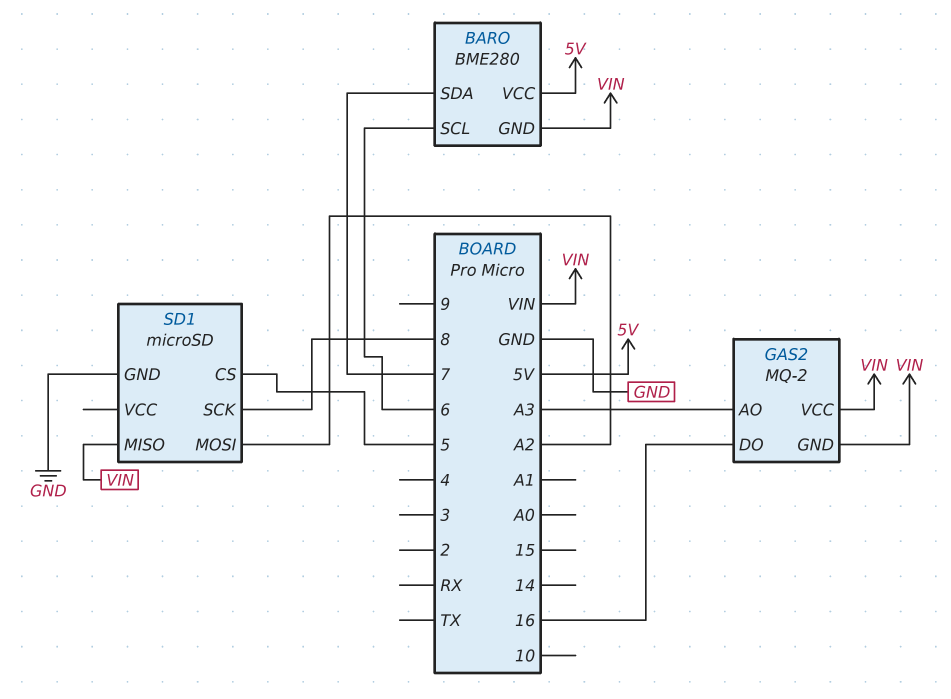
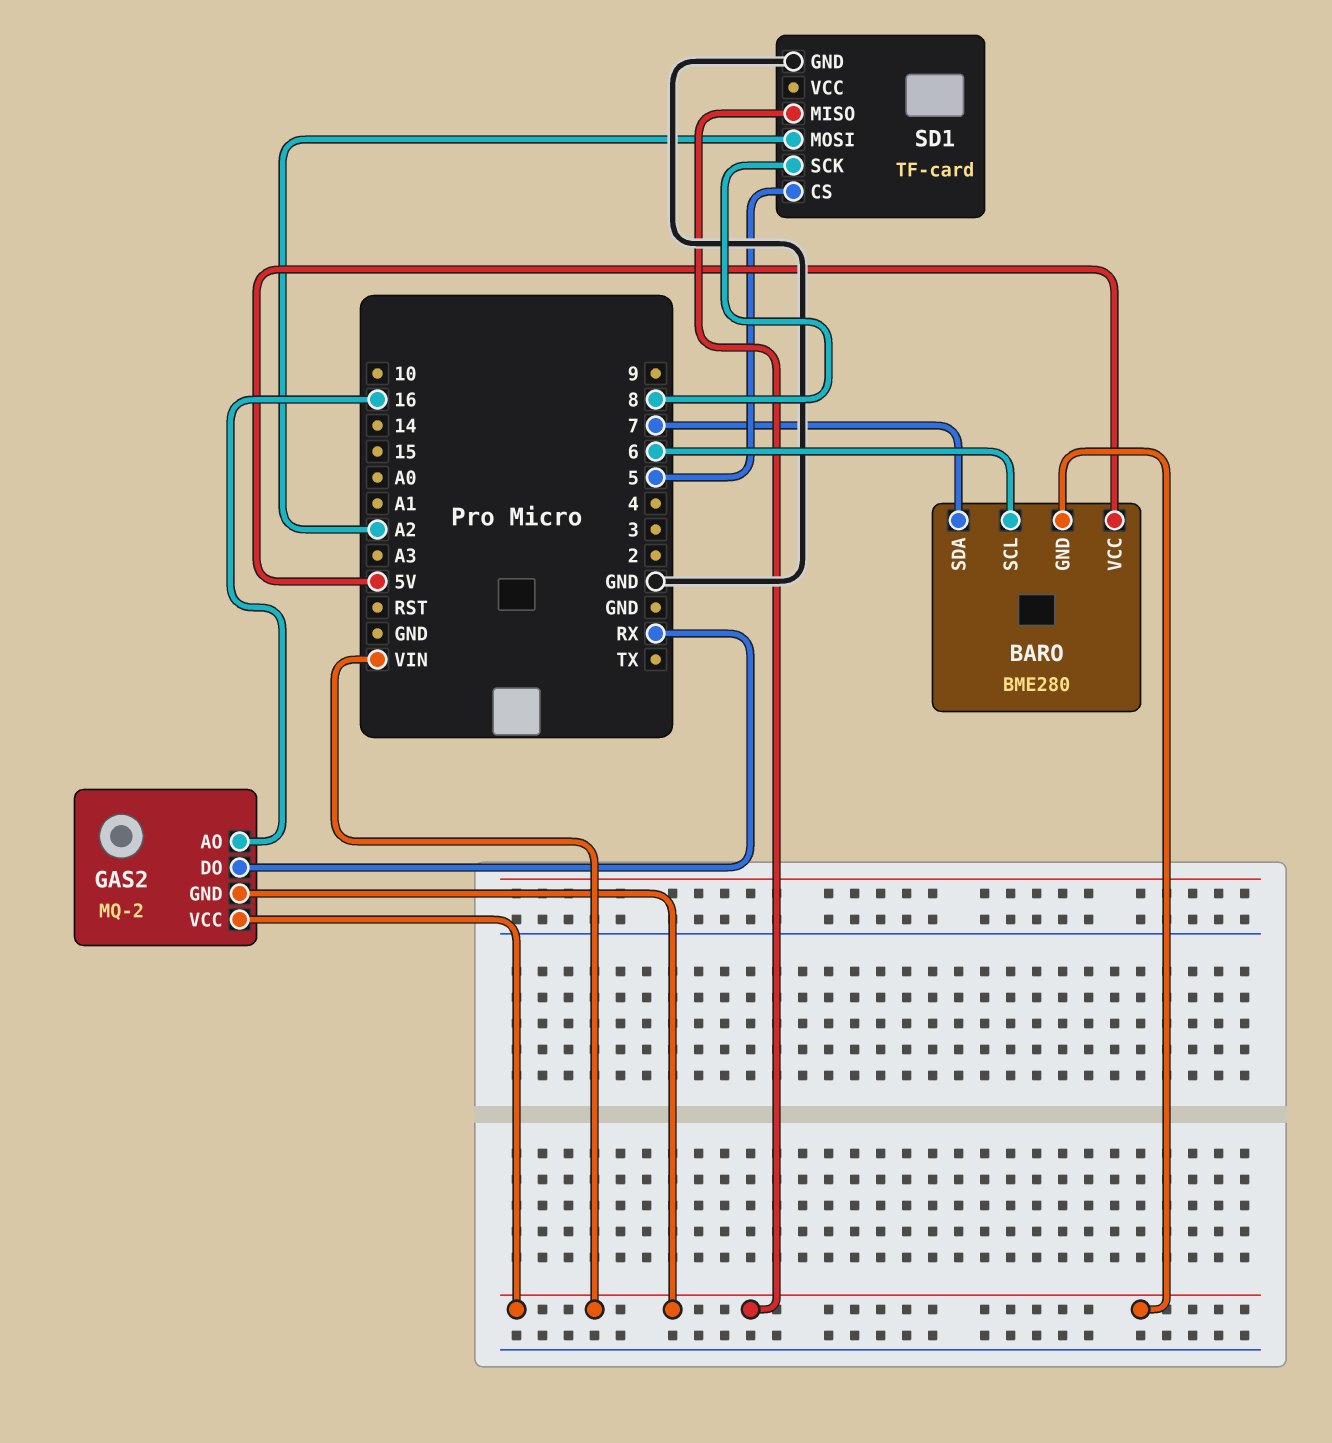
GAS2 pin AO: A3 -> 16
GAS2 pin DO: 16 -> RX
SD1: microSD -> TF-card

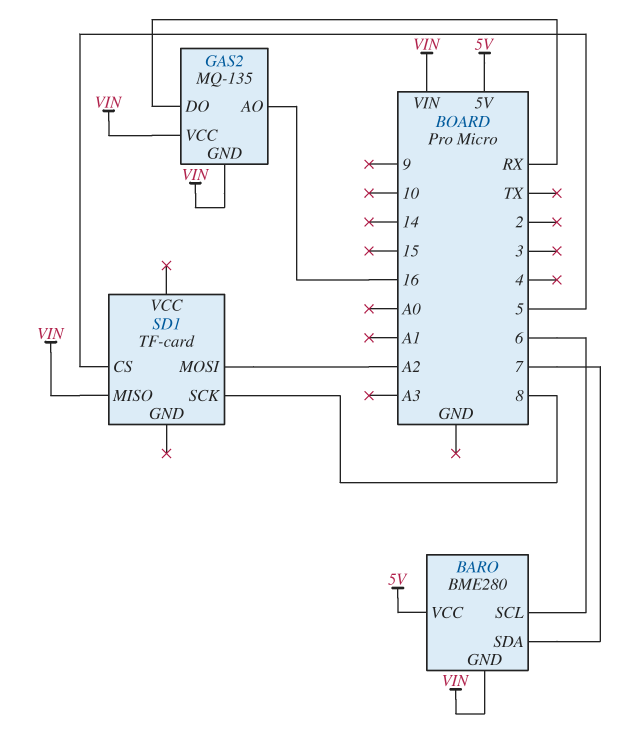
GAS2: MQ-2 -> MQ-135
SD1 pin GND: GND -> none

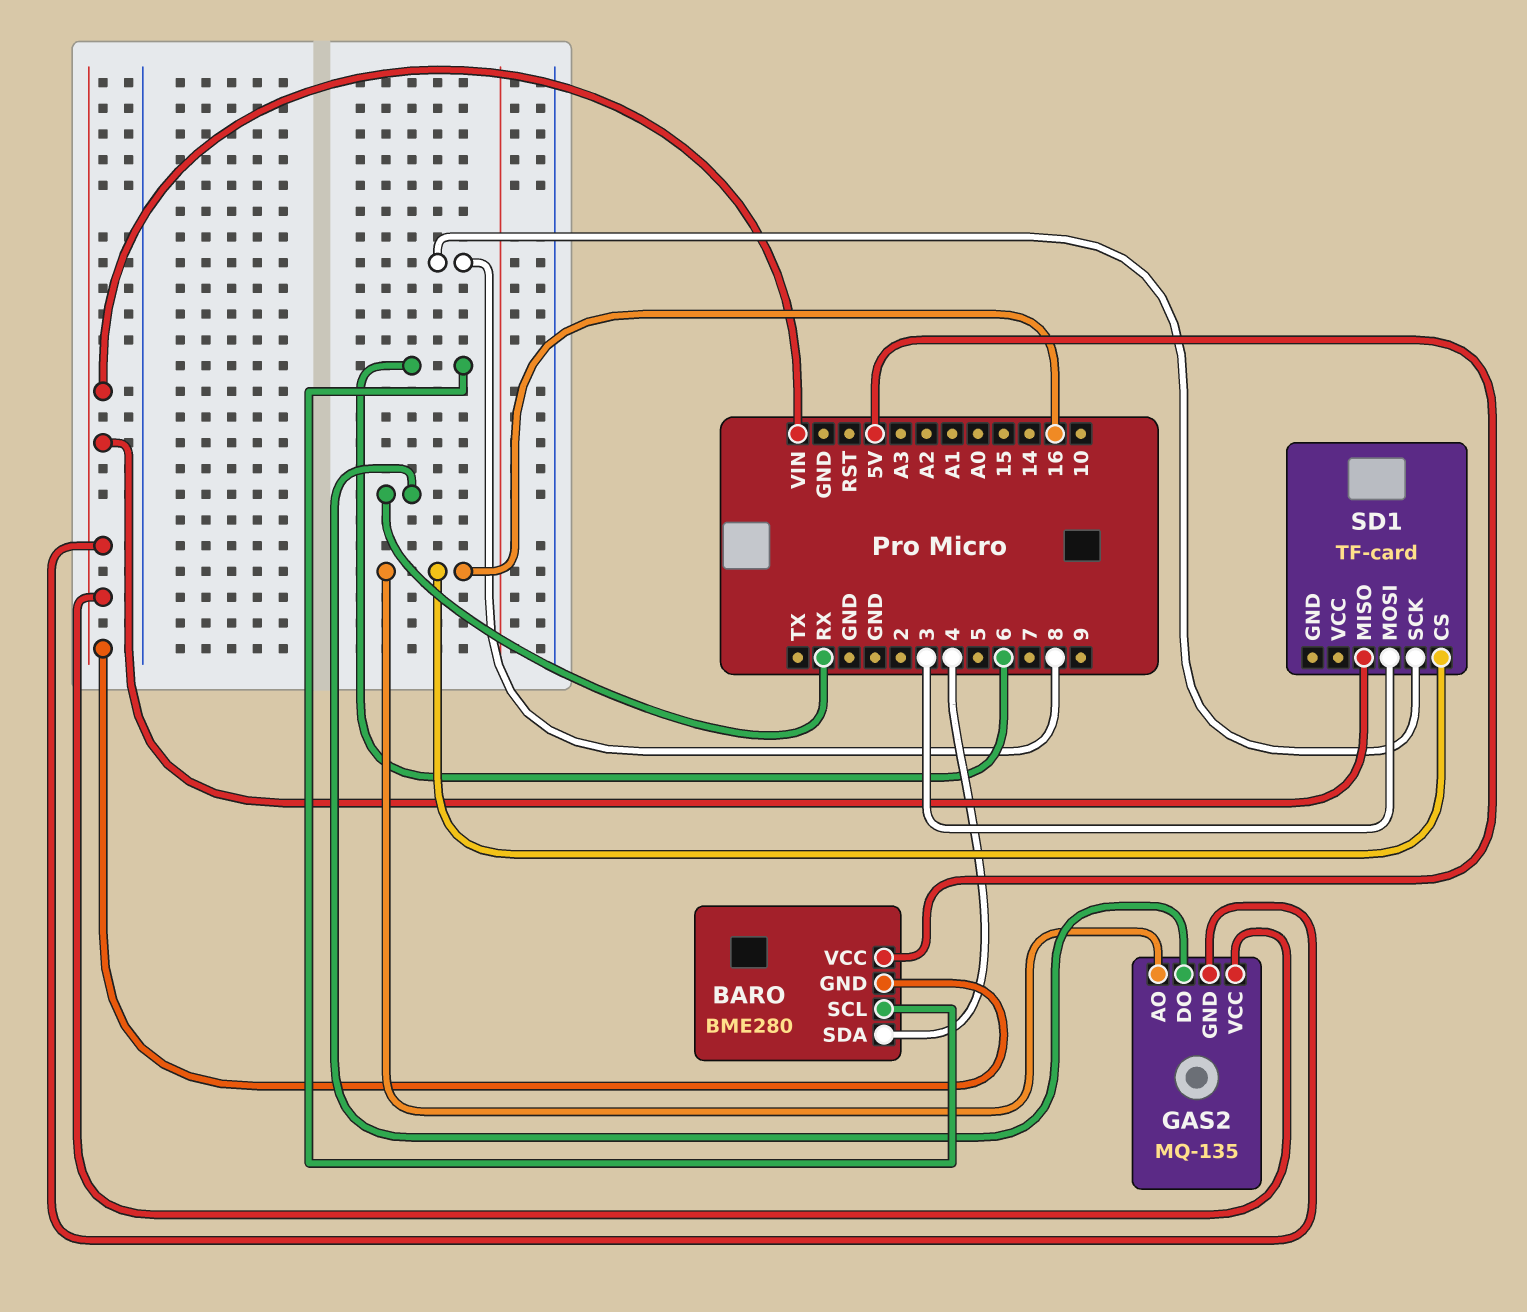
BARO pin SDA: 7 -> 4
SD1 pin CS: 5 -> 16
SD1 pin MOSI: A2 -> 3

